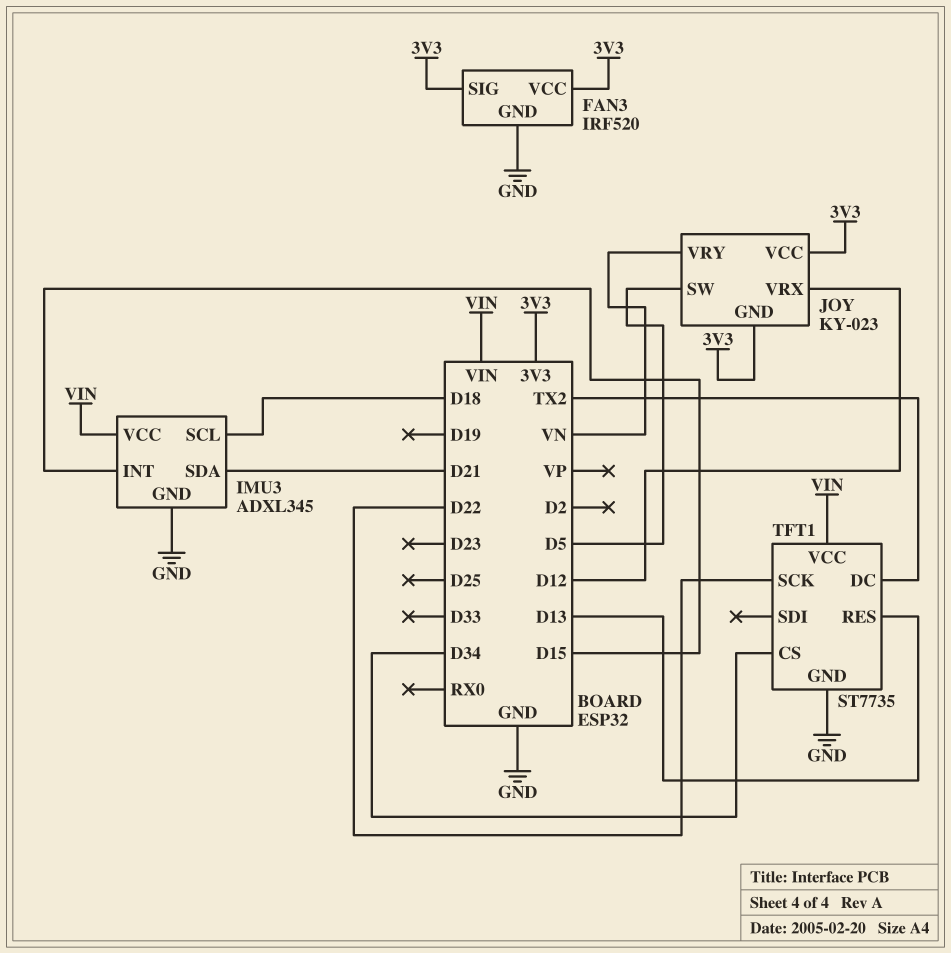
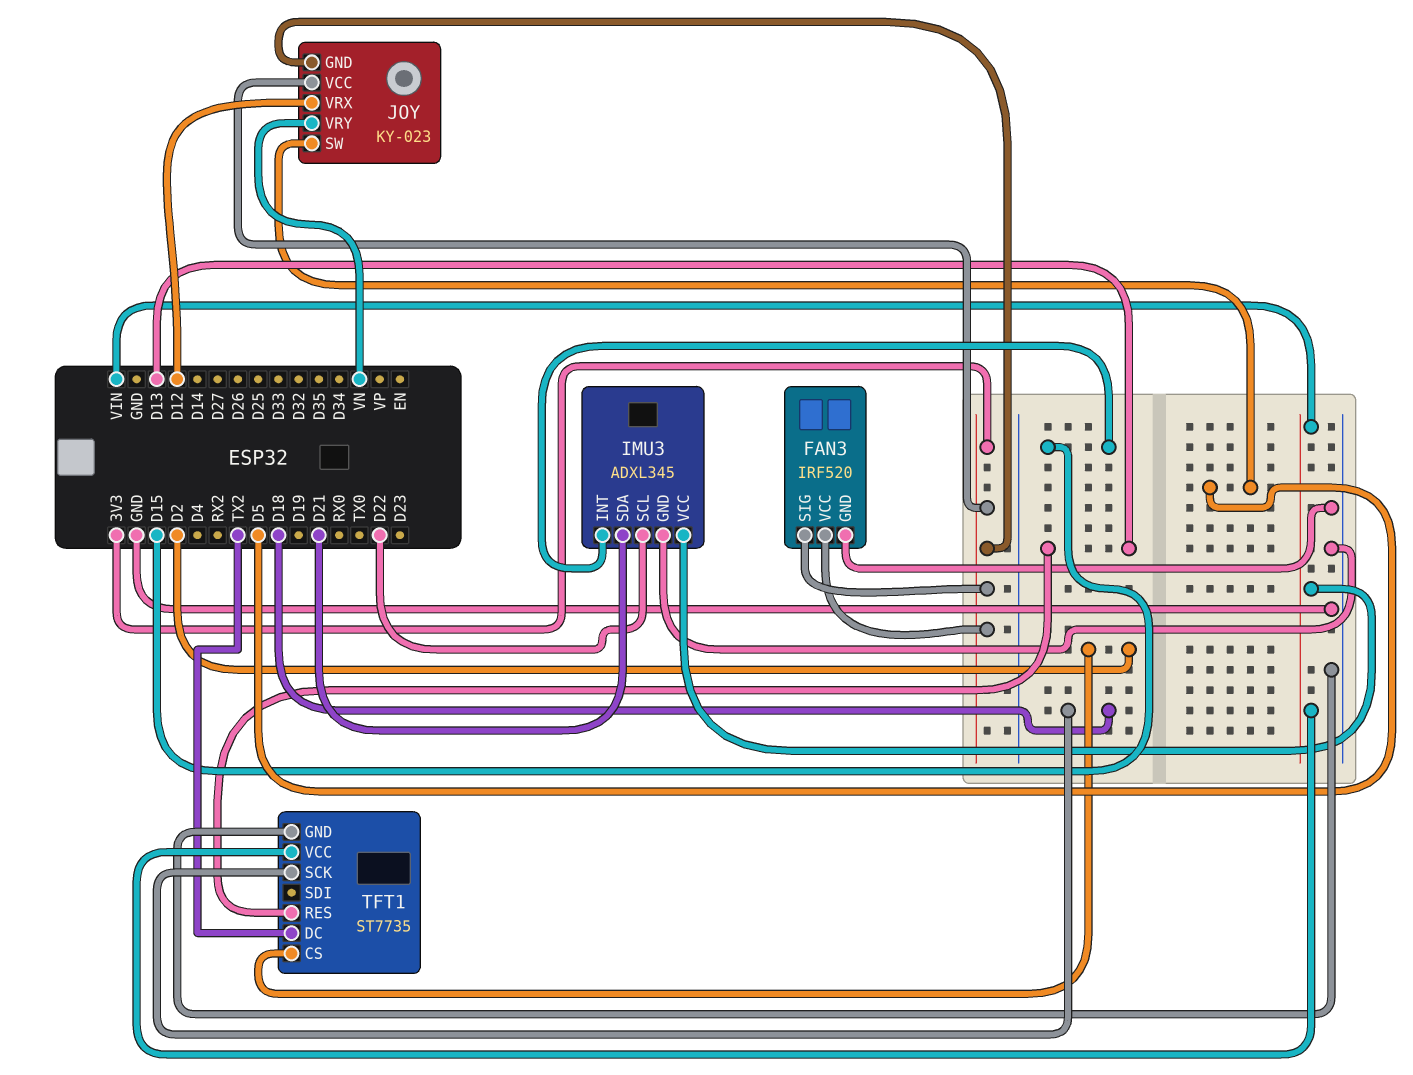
IMU3 pin SCL: D18 -> D22
TFT1 pin CS: D34 -> D2
TFT1 pin SCK: D22 -> D18

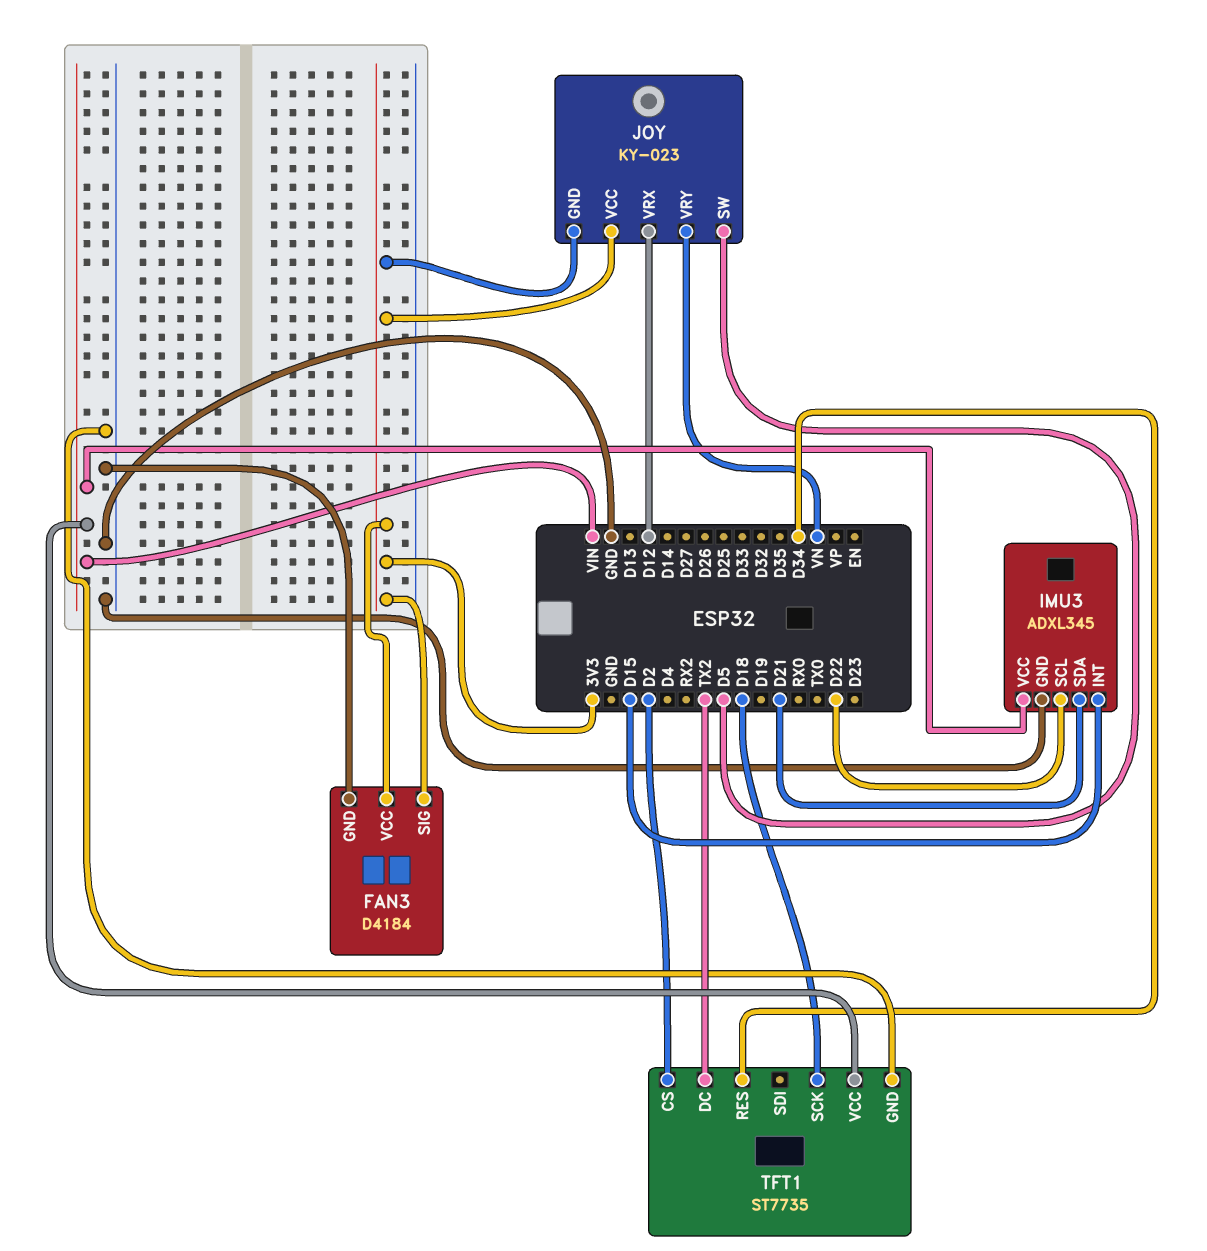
FAN3: IRF520 -> D4184
TFT1 pin RES: D13 -> D34

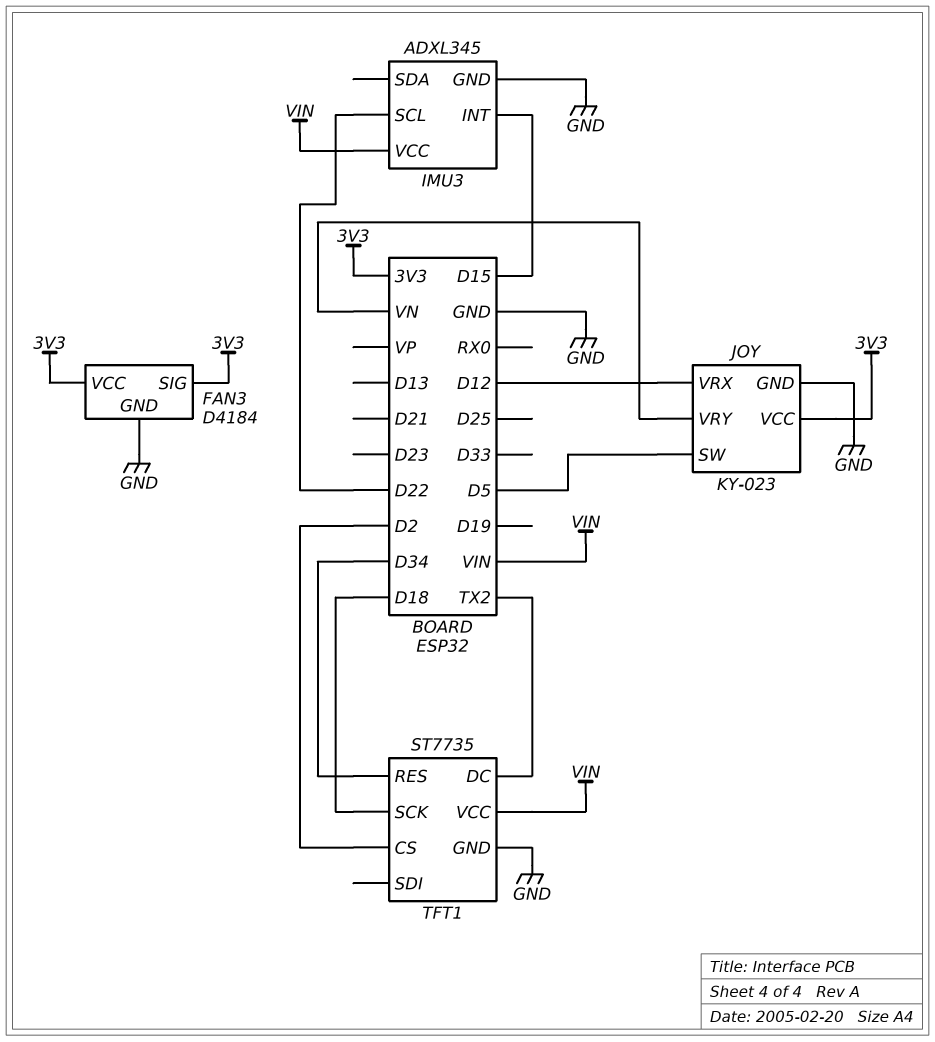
IMU3 pin SDA: D21 -> none
JOY pin GND: 3V3 -> GND

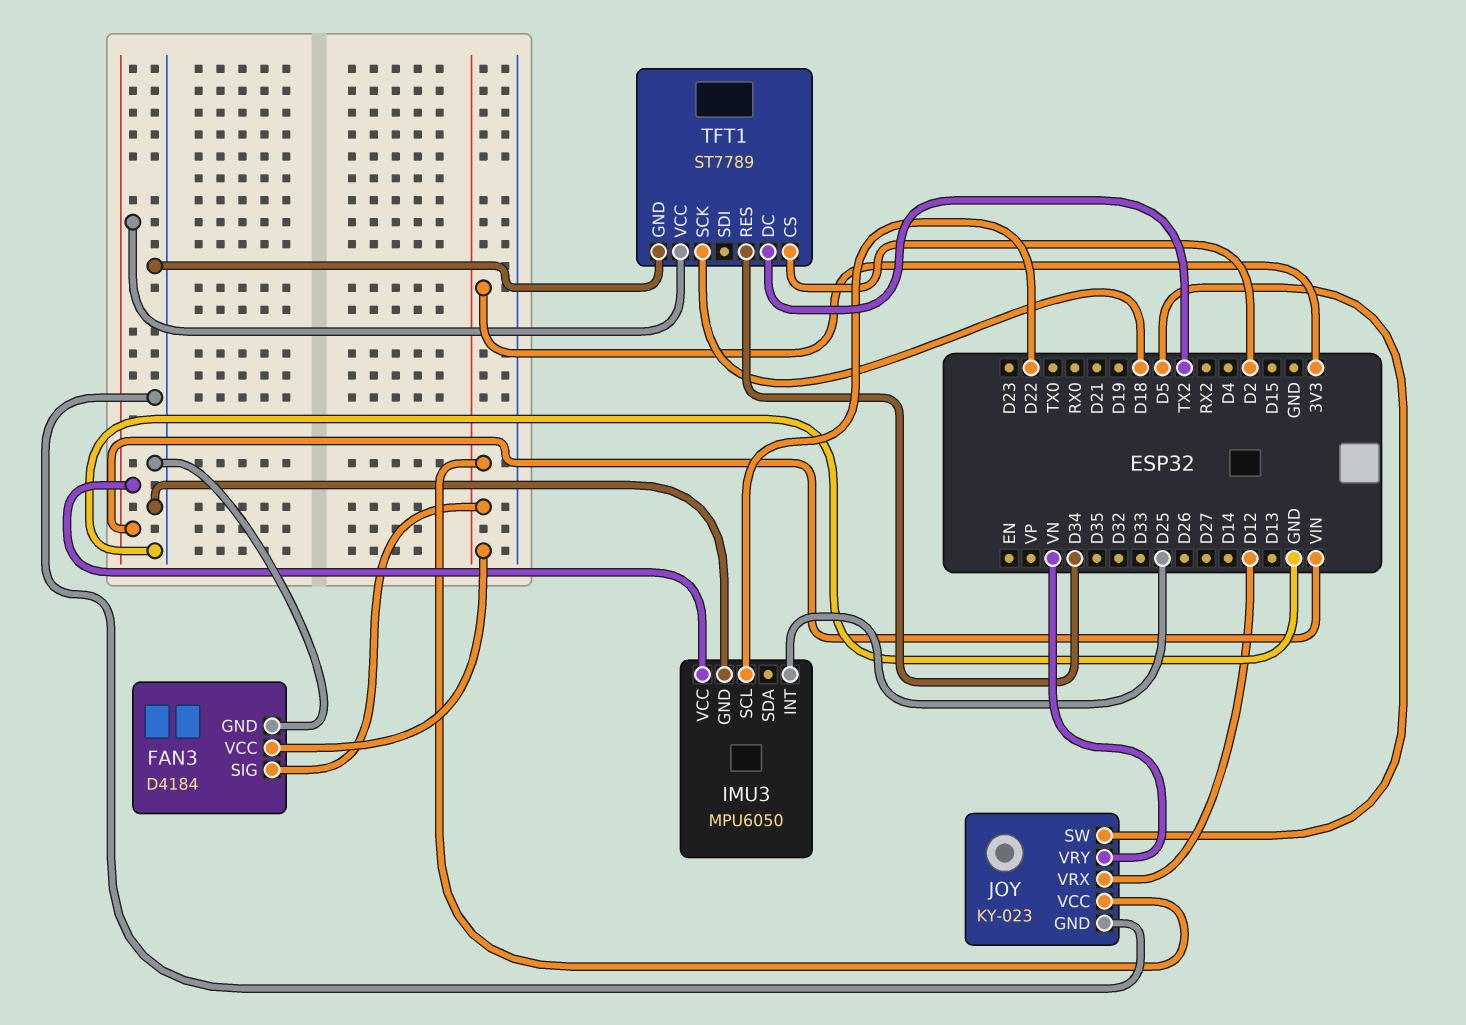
IMU3: ADXL345 -> MPU6050
IMU3 pin INT: D15 -> D25
TFT1: ST7735 -> ST7789

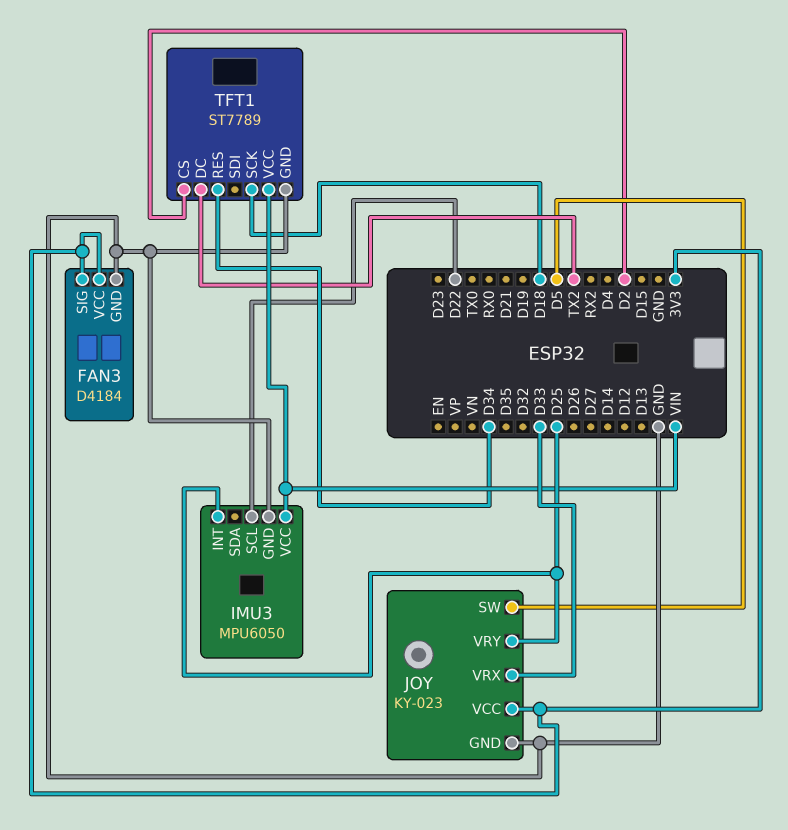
JOY pin VRX: D12 -> D33
JOY pin VRY: VN -> D25

